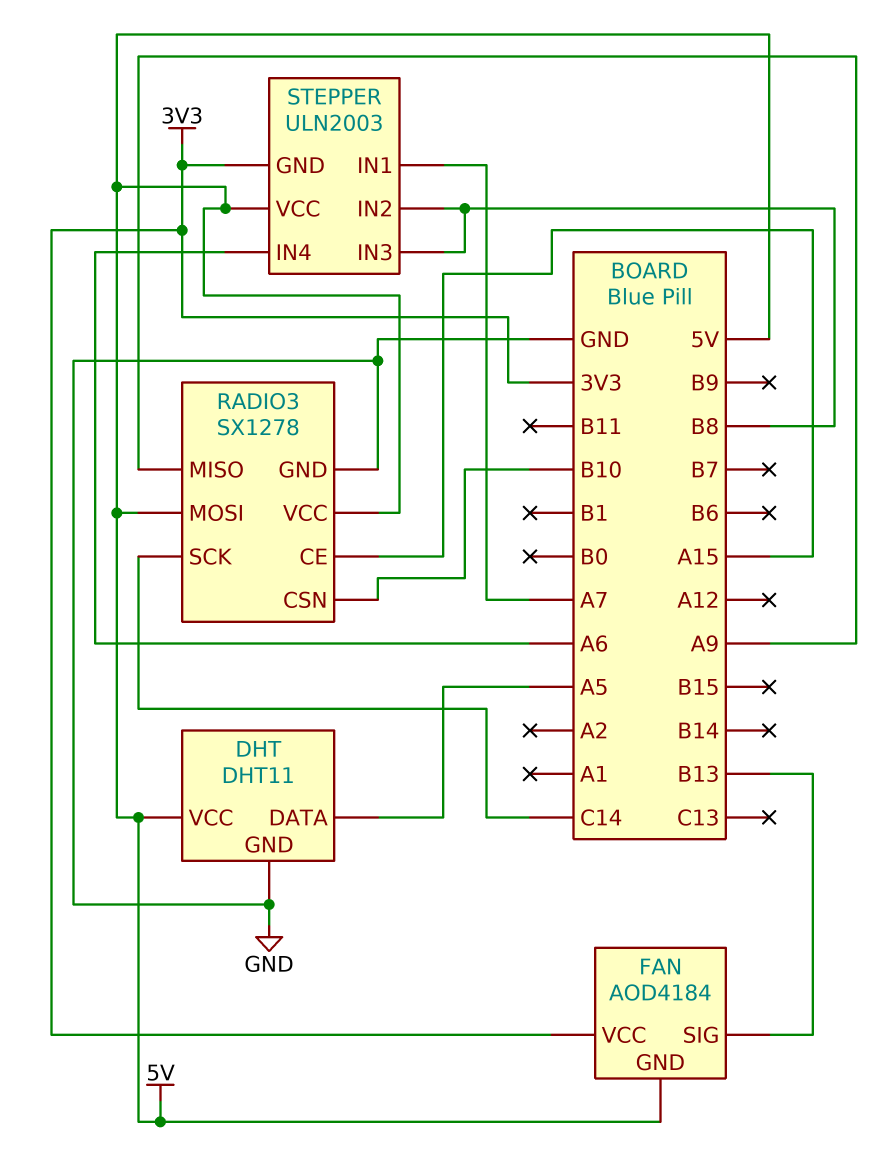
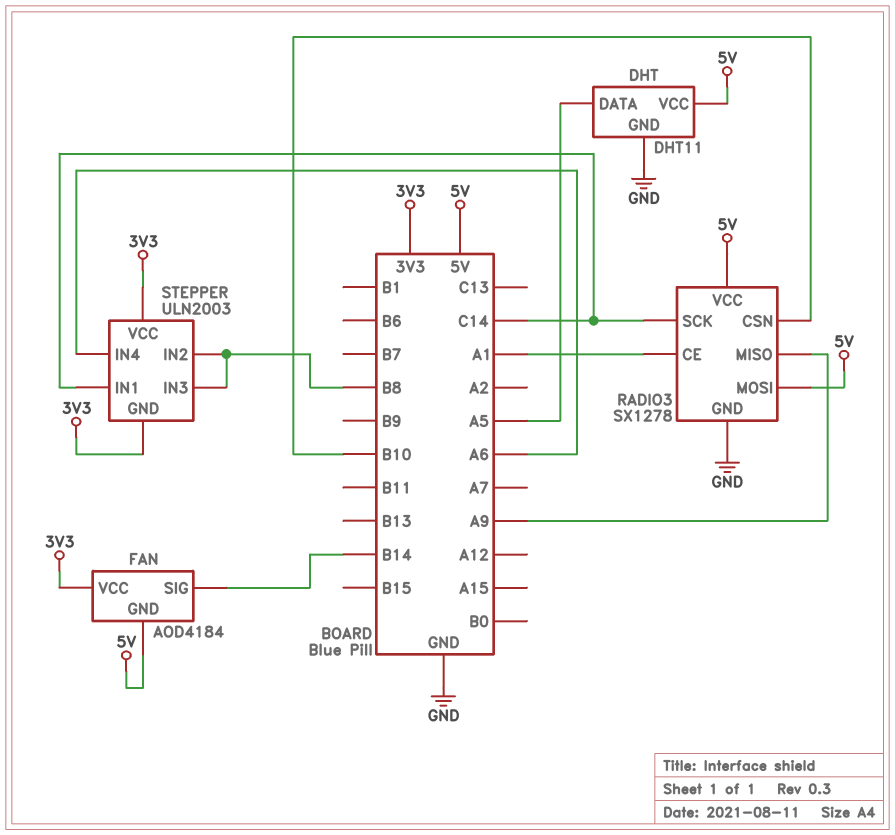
FAN pin SIG: B13 -> B14
RADIO3 pin CE: A15 -> A1
STEPPER pin IN1: A7 -> C14
STEPPER pin VCC: 5V -> 3V3

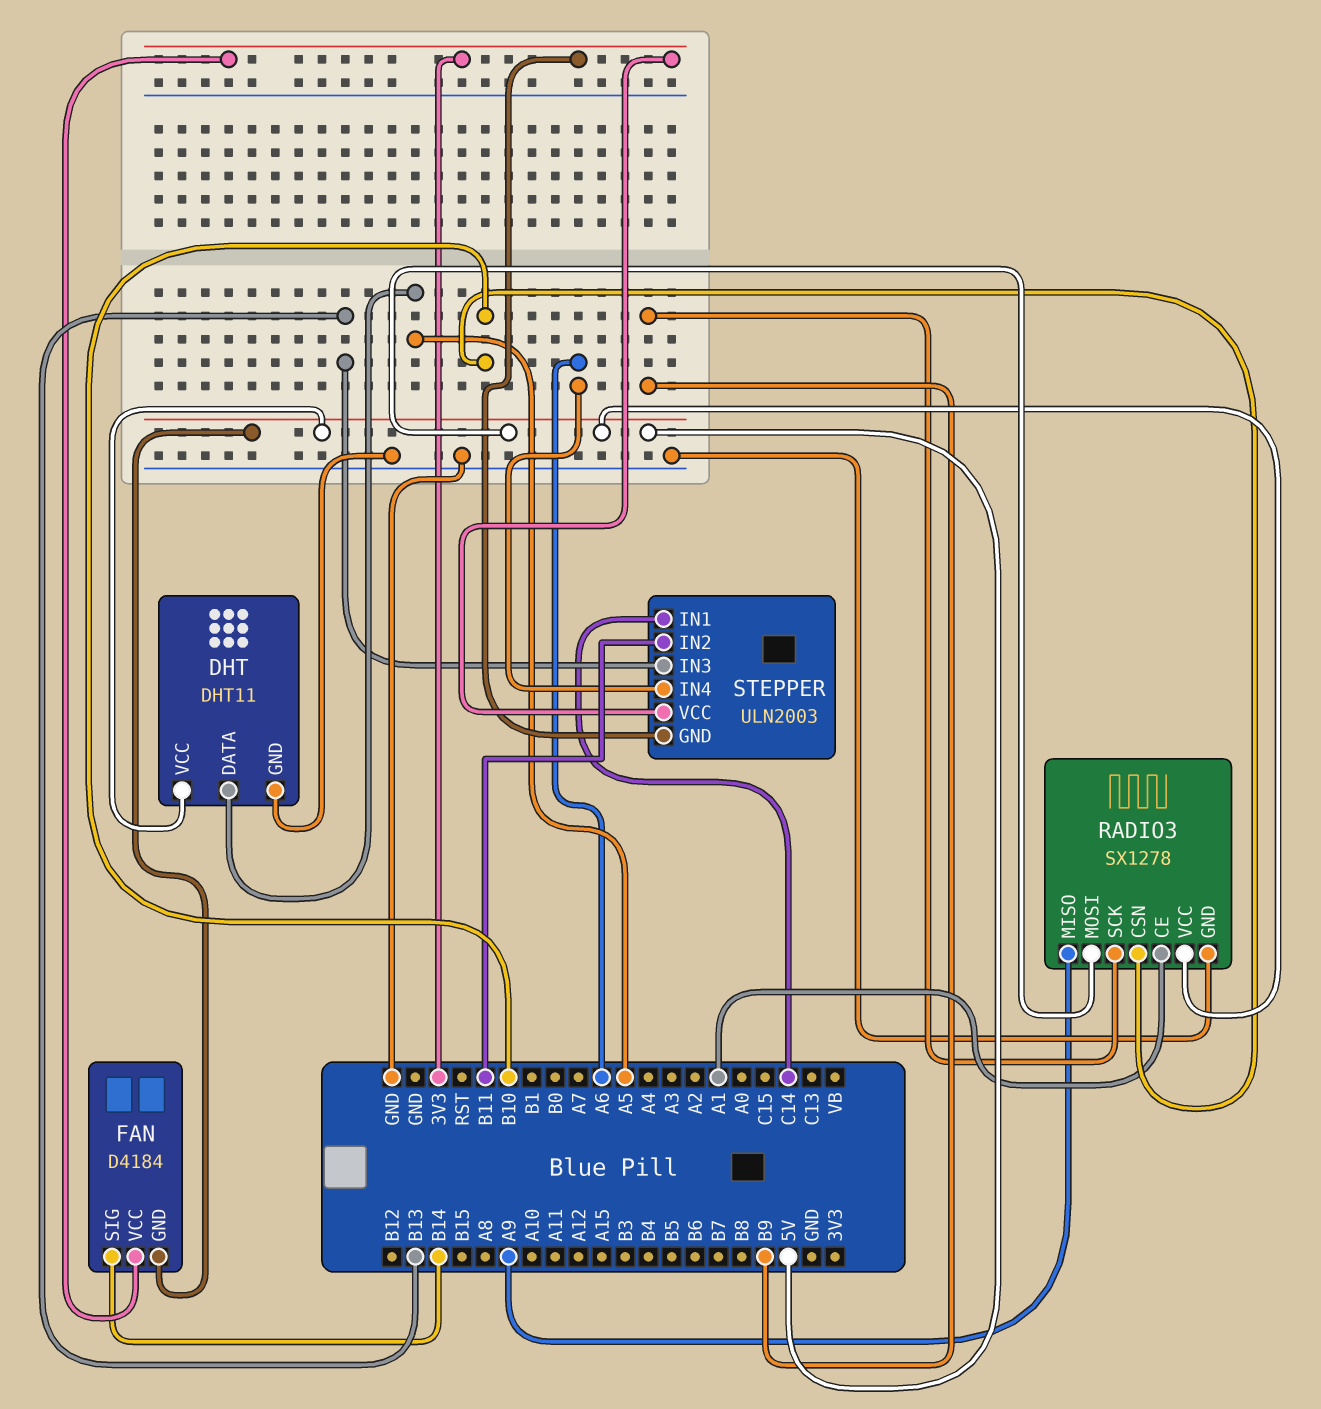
FAN: AOD4184 -> D4184
RADIO3 pin SCK: C14 -> B9
STEPPER pin IN2: B8 -> B11
STEPPER pin IN3: B8 -> B13

